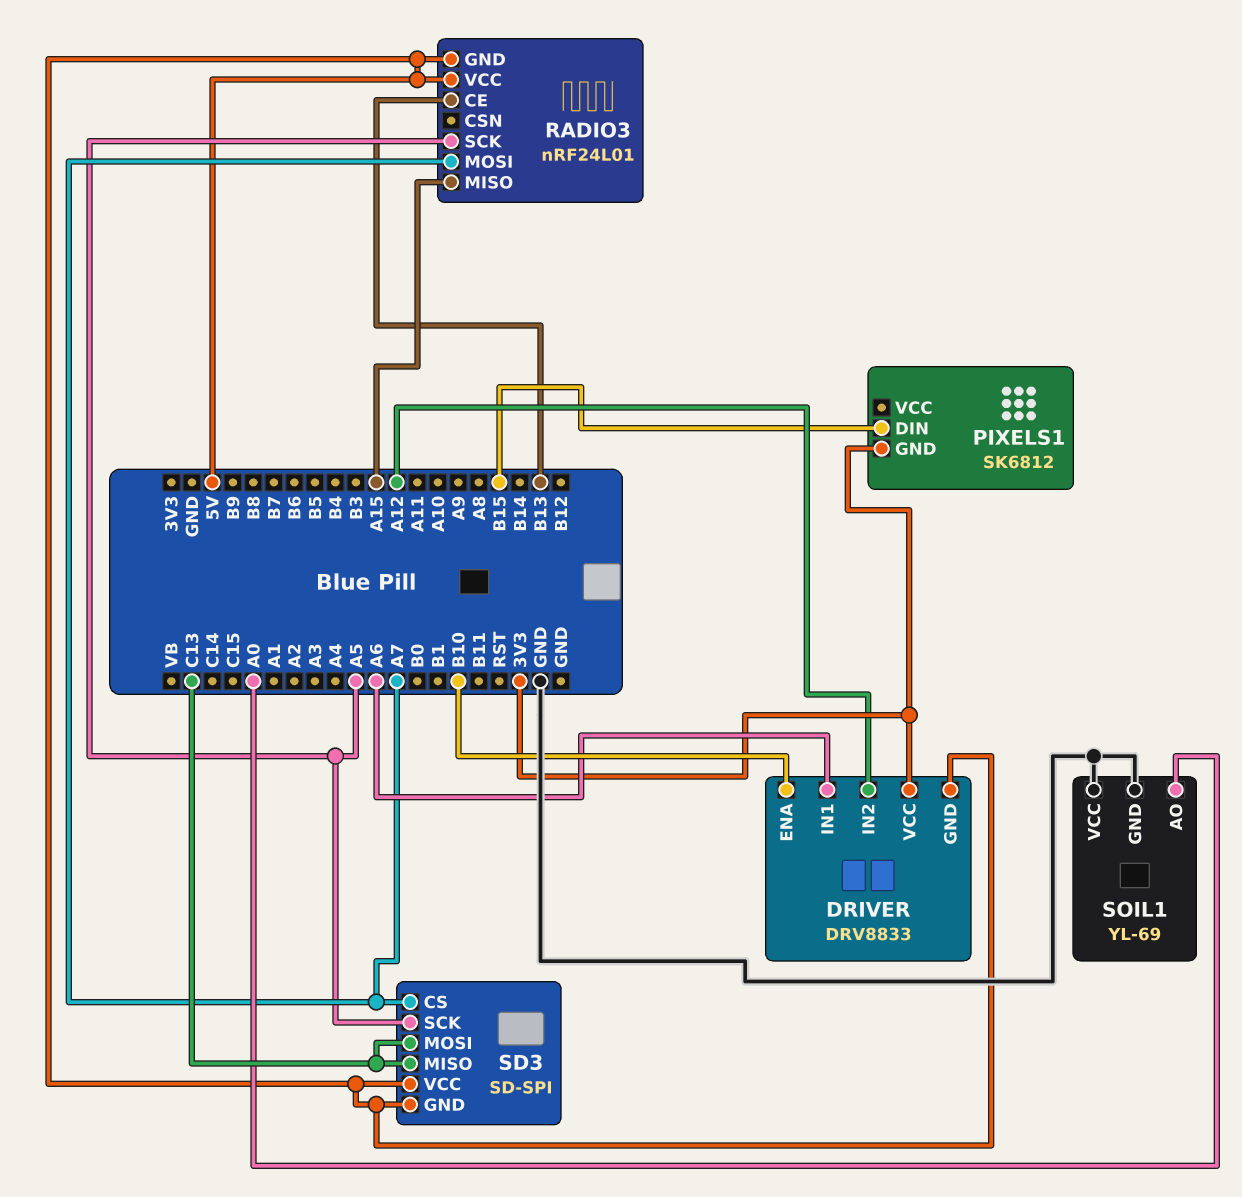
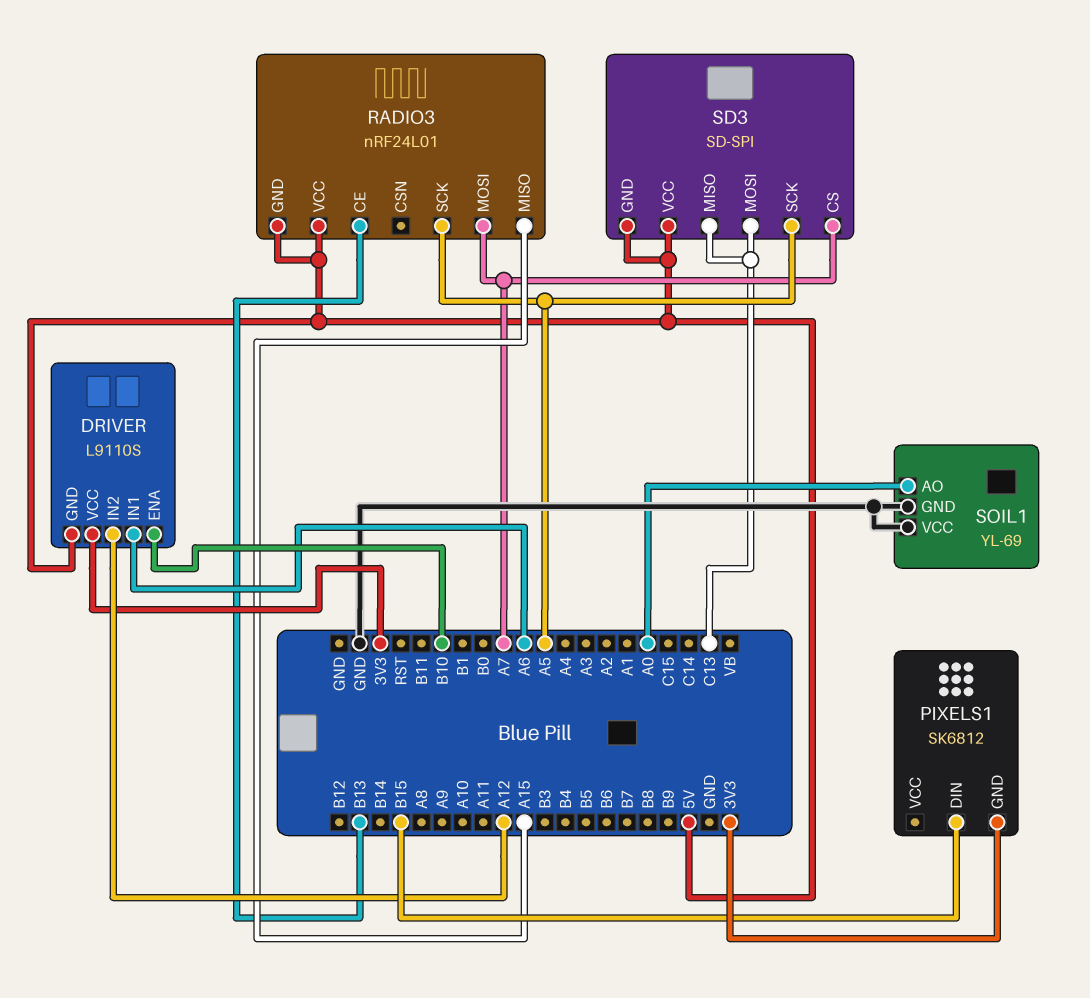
DRIVER: DRV8833 -> L9110S

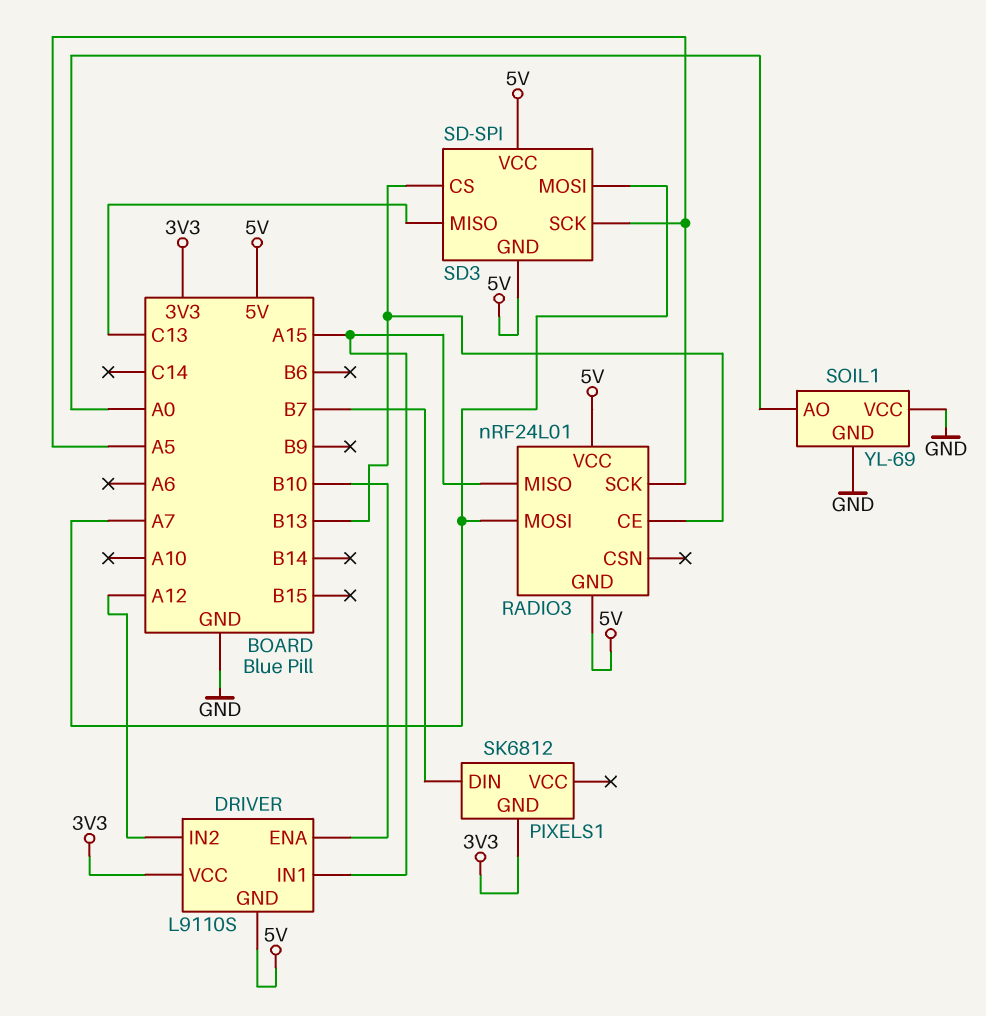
DRIVER pin IN1: A6 -> A15
PIXELS1 pin DIN: B15 -> B7
SD3 pin CS: A7 -> B13
SD3 pin MOSI: C13 -> A7

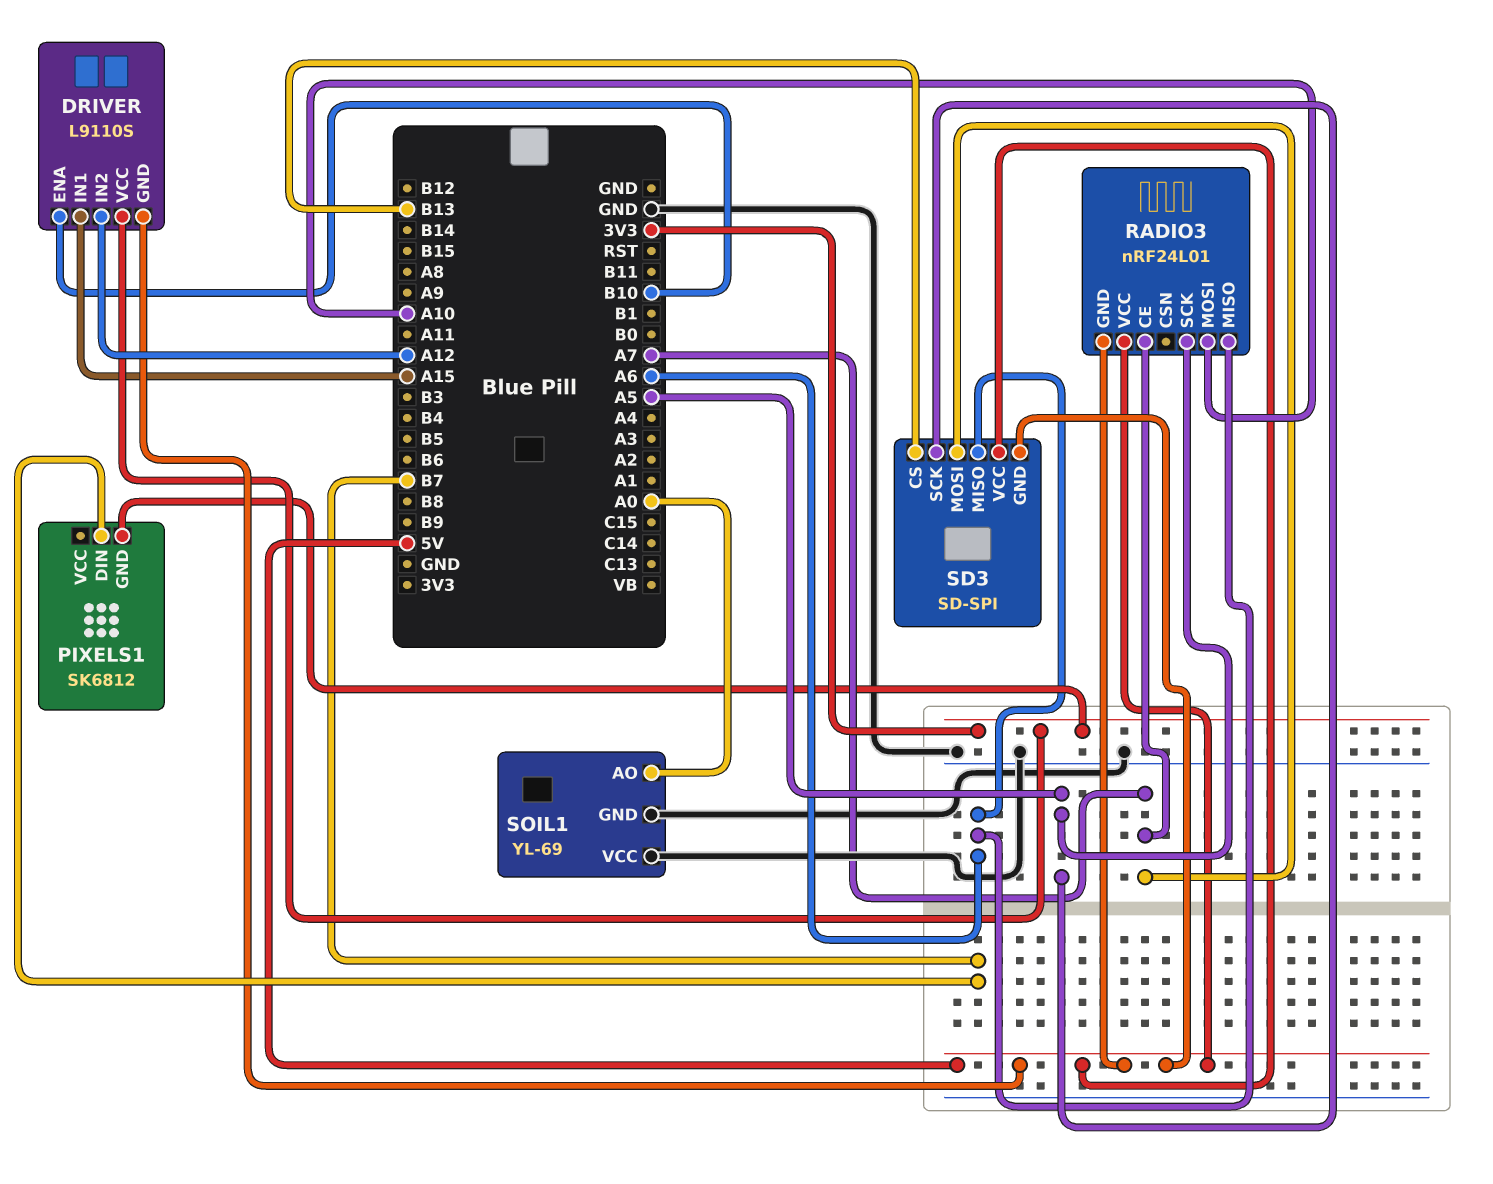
RADIO3 pin CE: B13 -> A7
RADIO3 pin MISO: A15 -> A6
RADIO3 pin MOSI: A7 -> A10
SD3 pin MISO: C13 -> A6

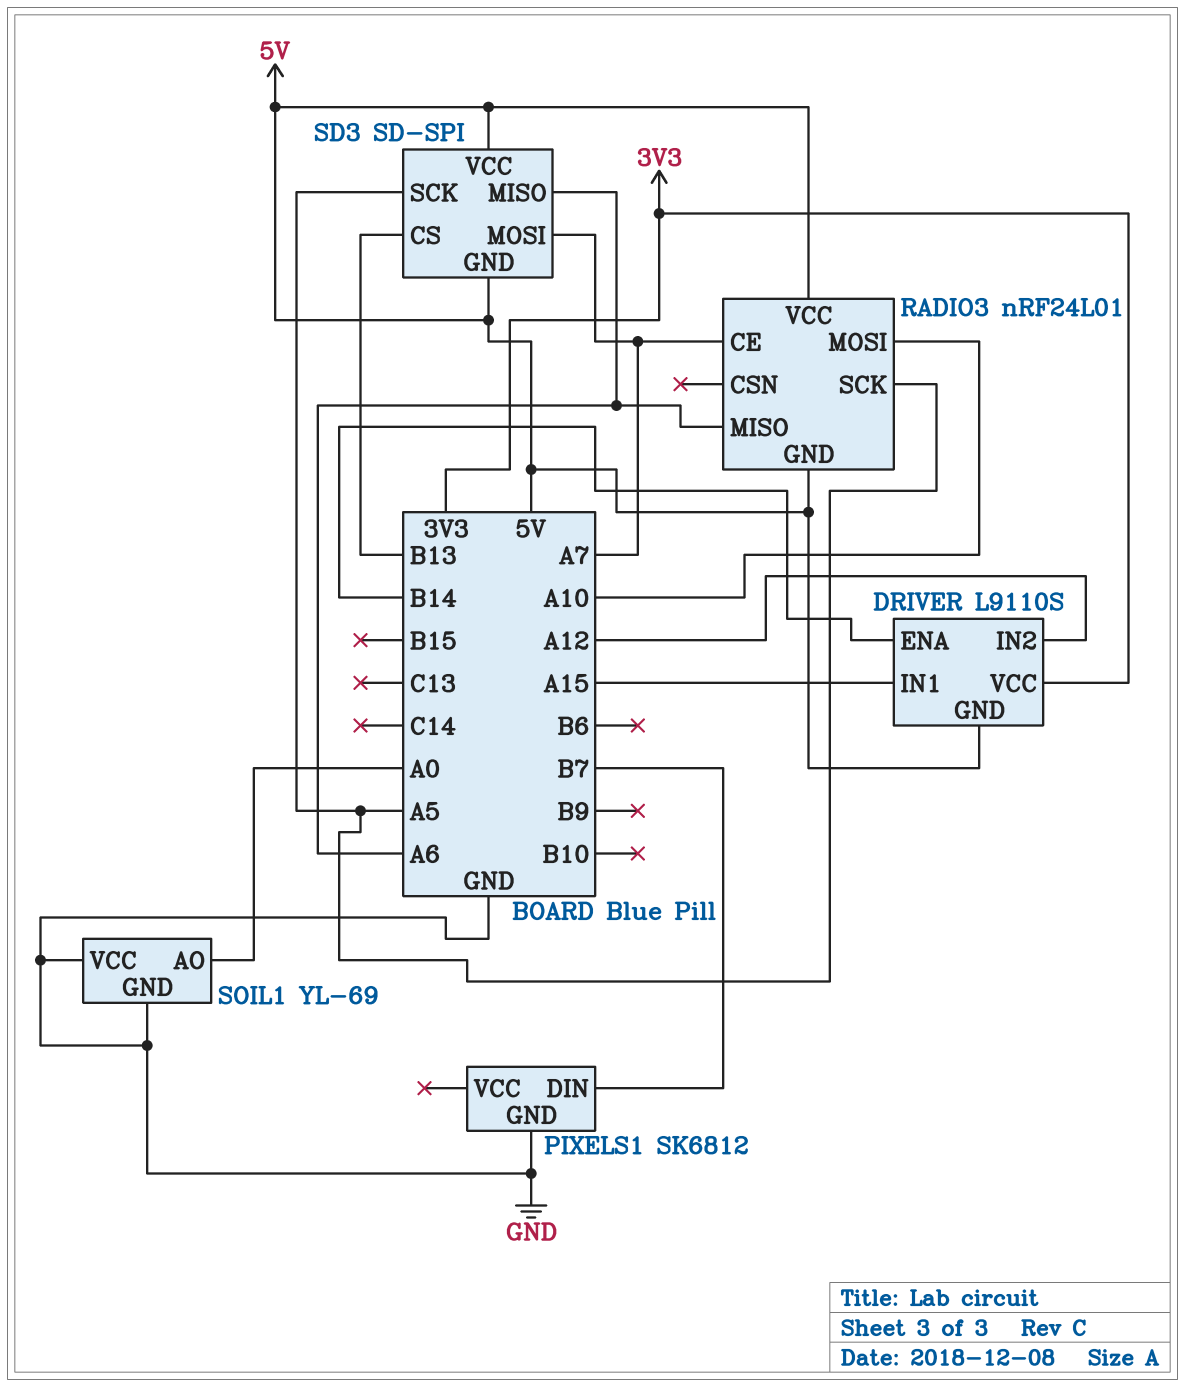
DRIVER pin ENA: B10 -> B14
PIXELS1 pin GND: 3V3 -> GND

